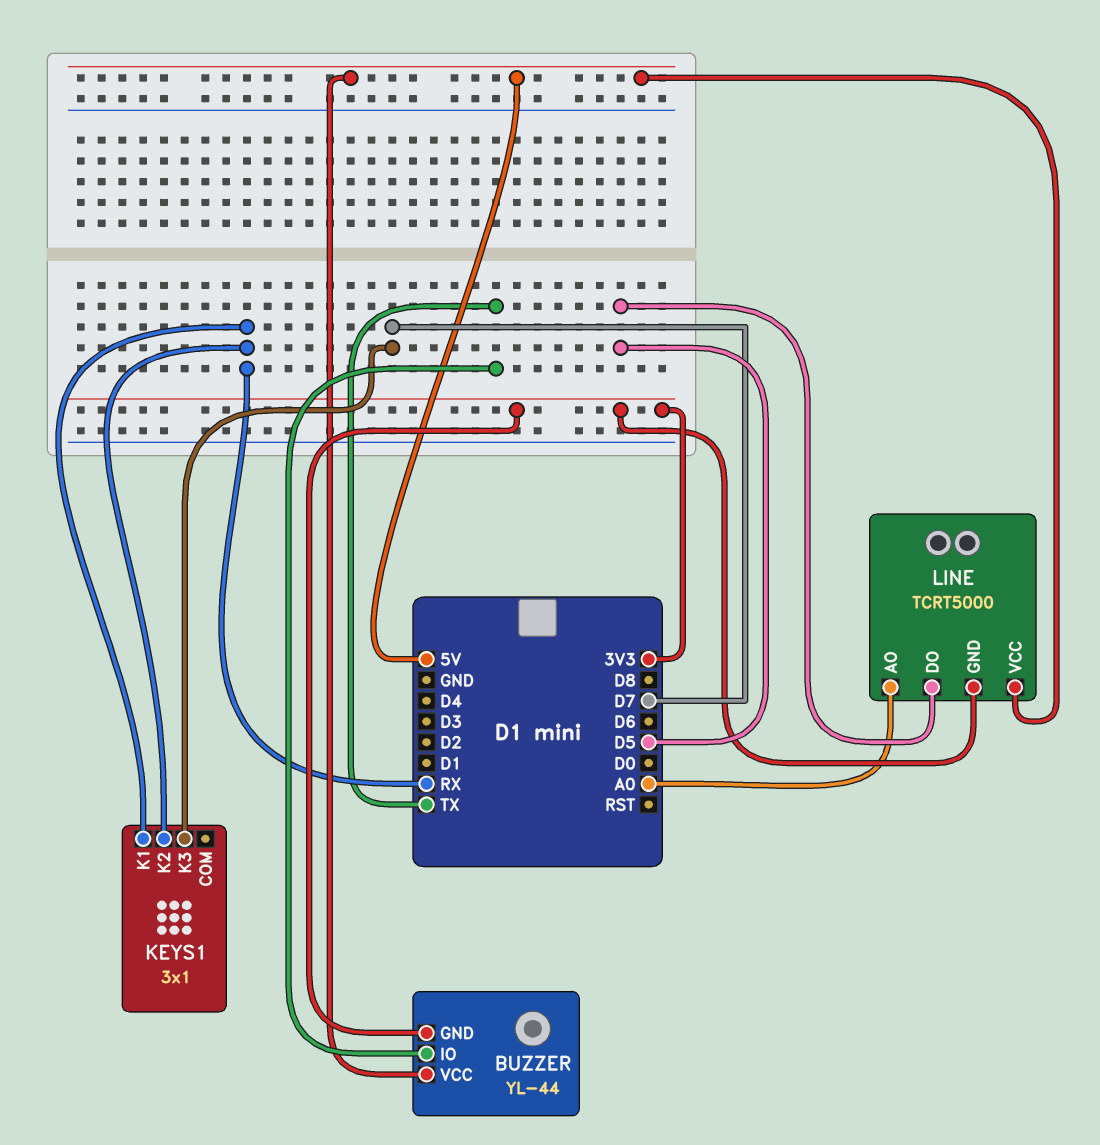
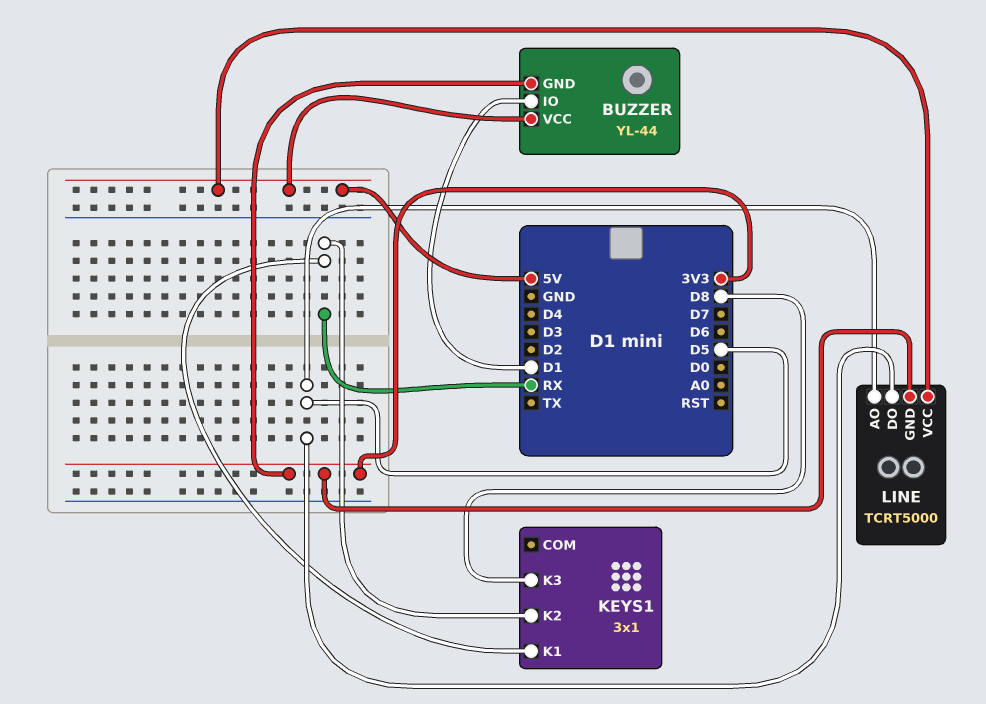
BUZZER pin IO: TX -> D1
KEYS1 pin K3: D7 -> D8
LINE pin AO: A0 -> D5

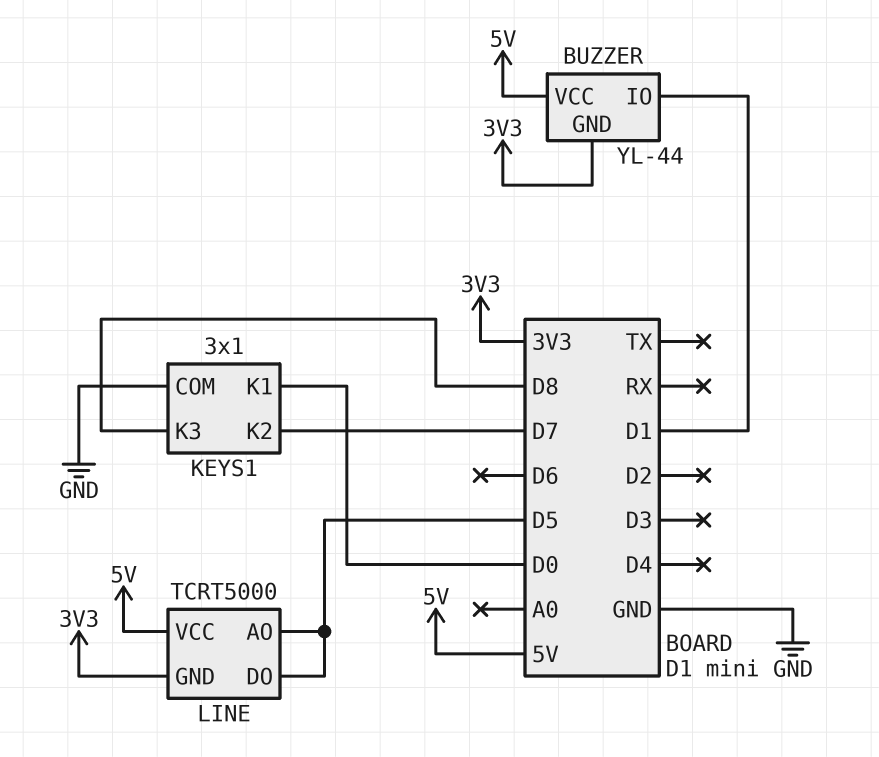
KEYS1 pin COM: none -> GND
KEYS1 pin K1: RX -> D0
KEYS1 pin K2: RX -> D7

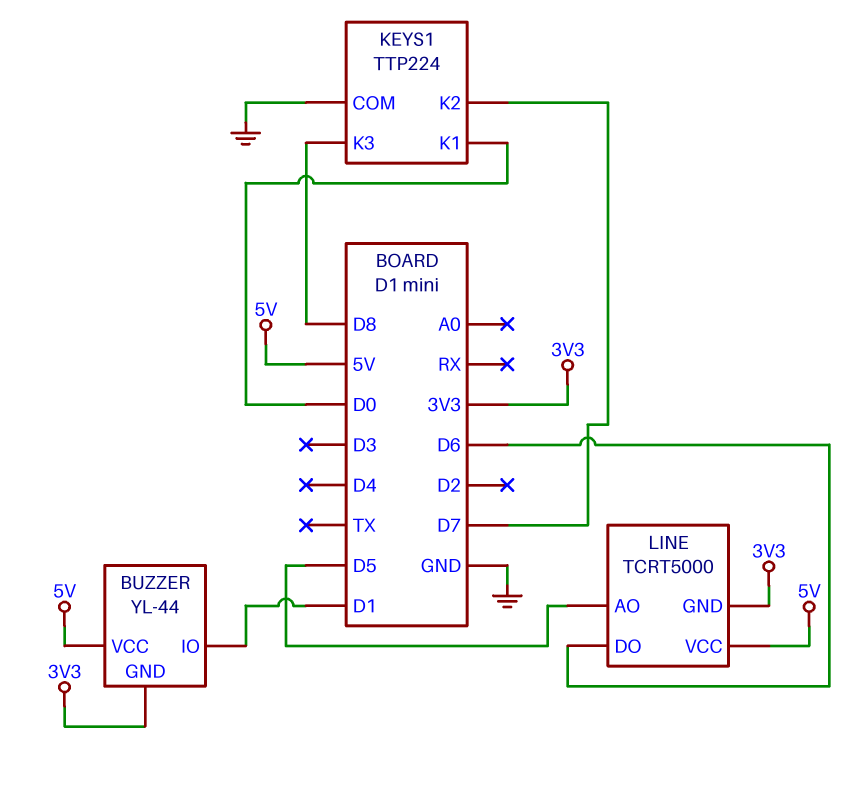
KEYS1: 3x1 -> TTP224
LINE pin DO: D5 -> D6

